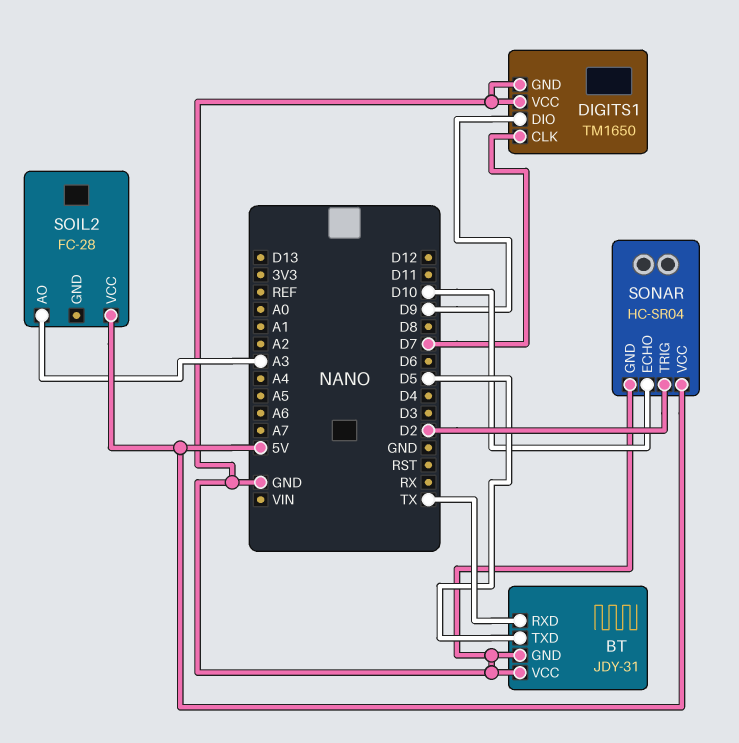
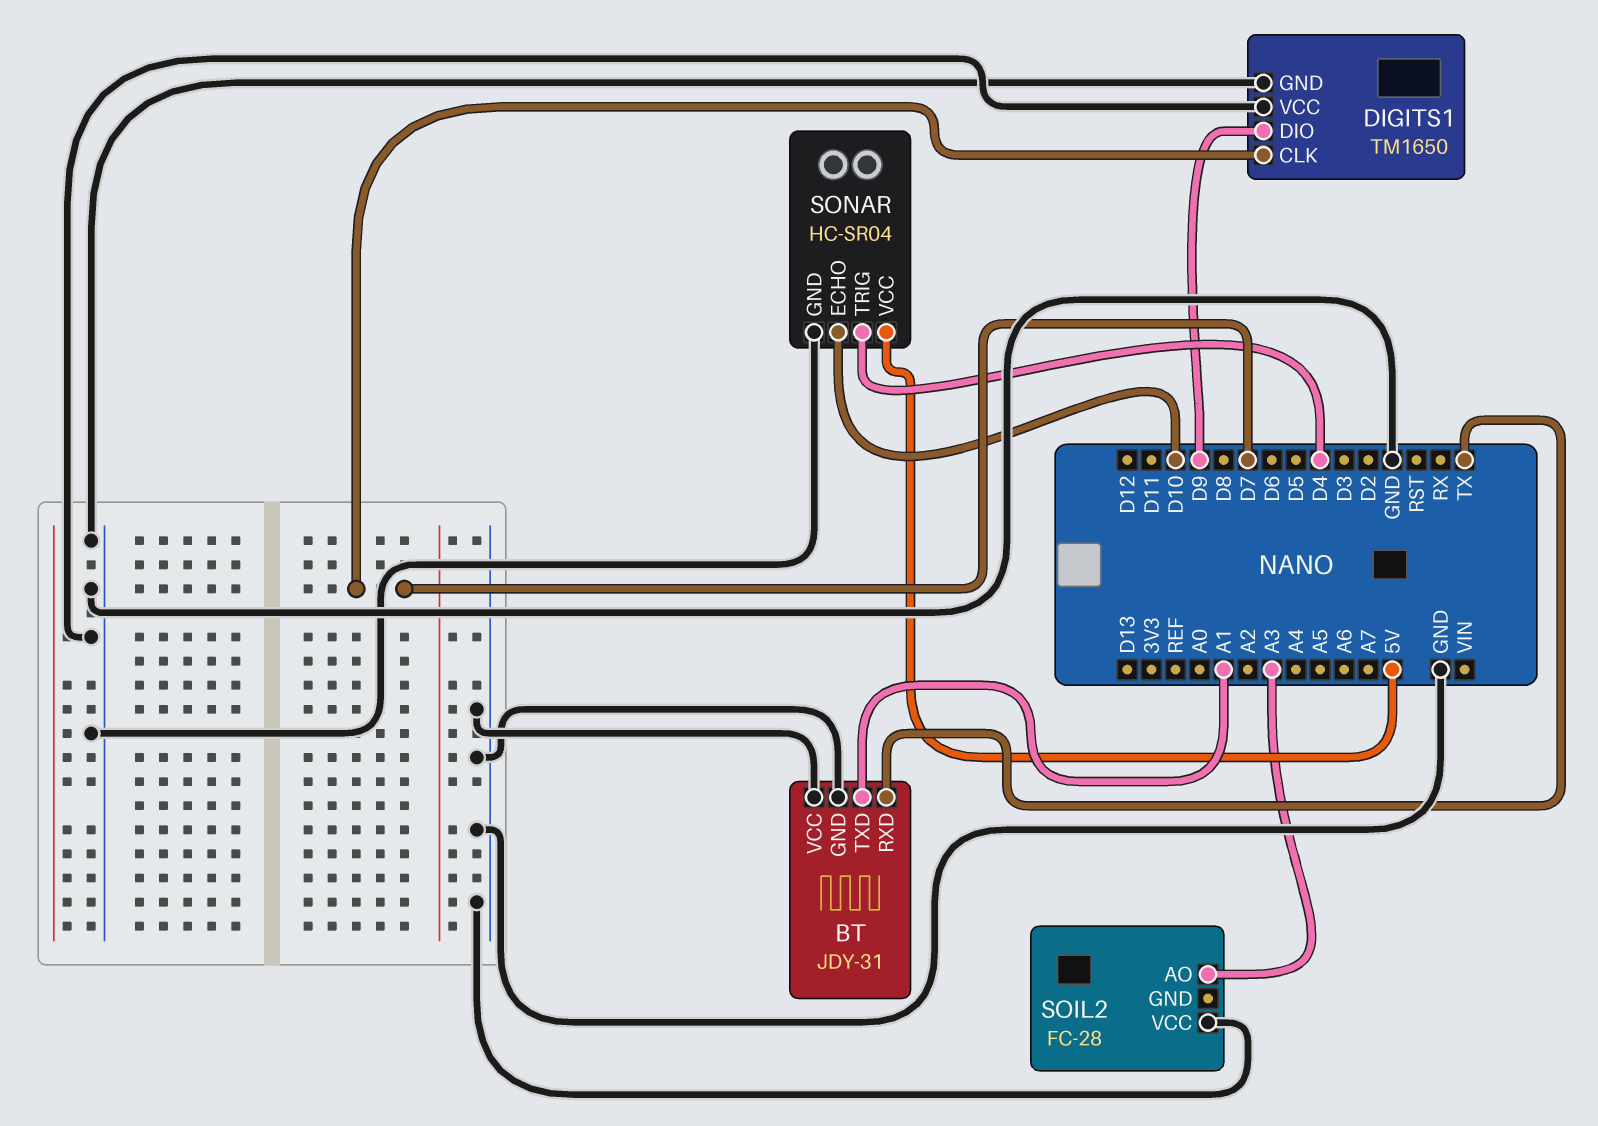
BT pin TXD: D5 -> A1
SOIL2 pin VCC: 5V -> GND
SONAR pin TRIG: D2 -> D4

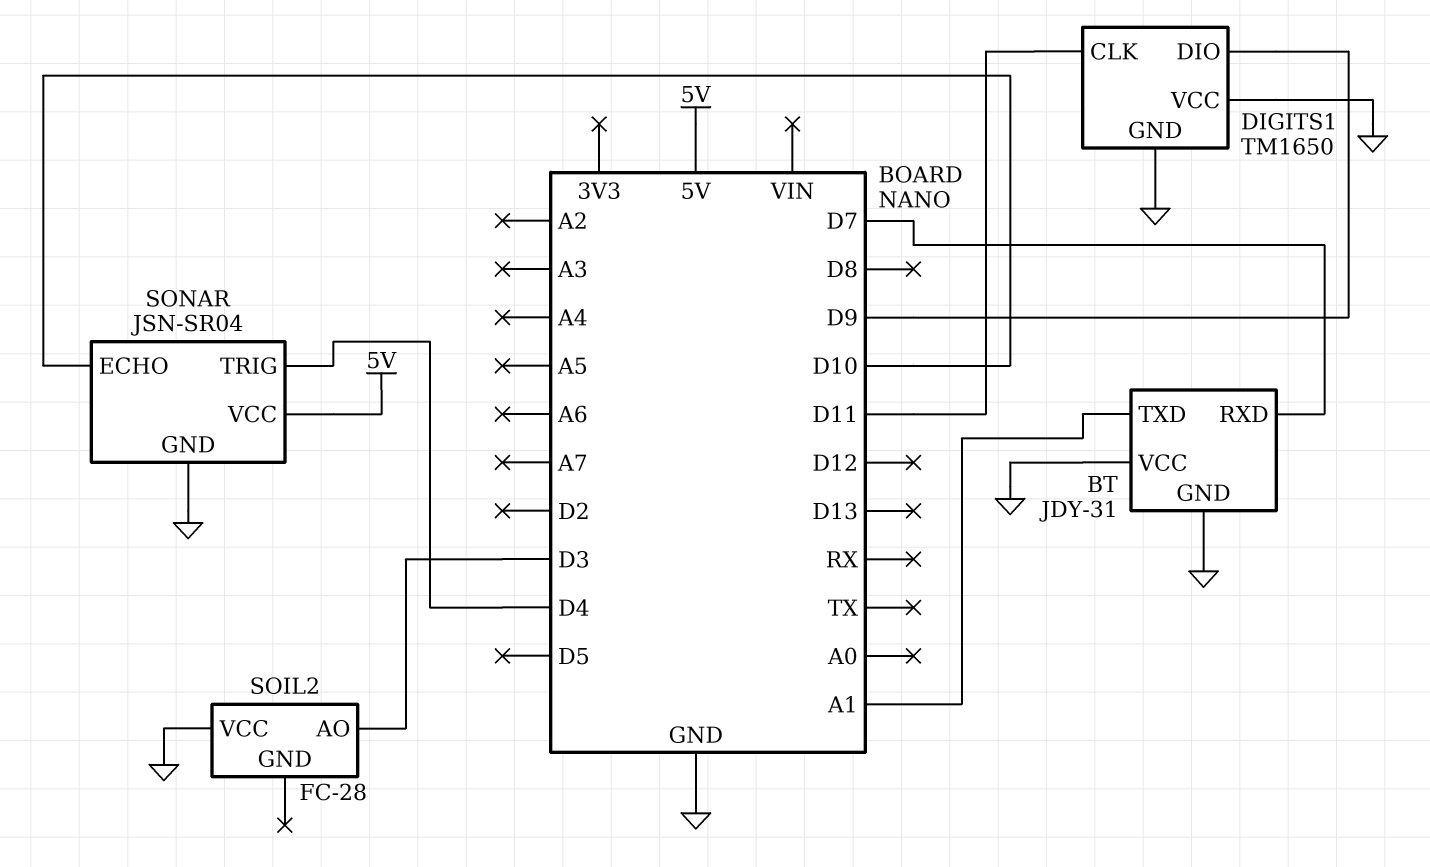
BT pin RXD: TX -> D7
DIGITS1 pin CLK: D7 -> D11
SOIL2 pin AO: A3 -> D3
SONAR: HC-SR04 -> JSN-SR04

